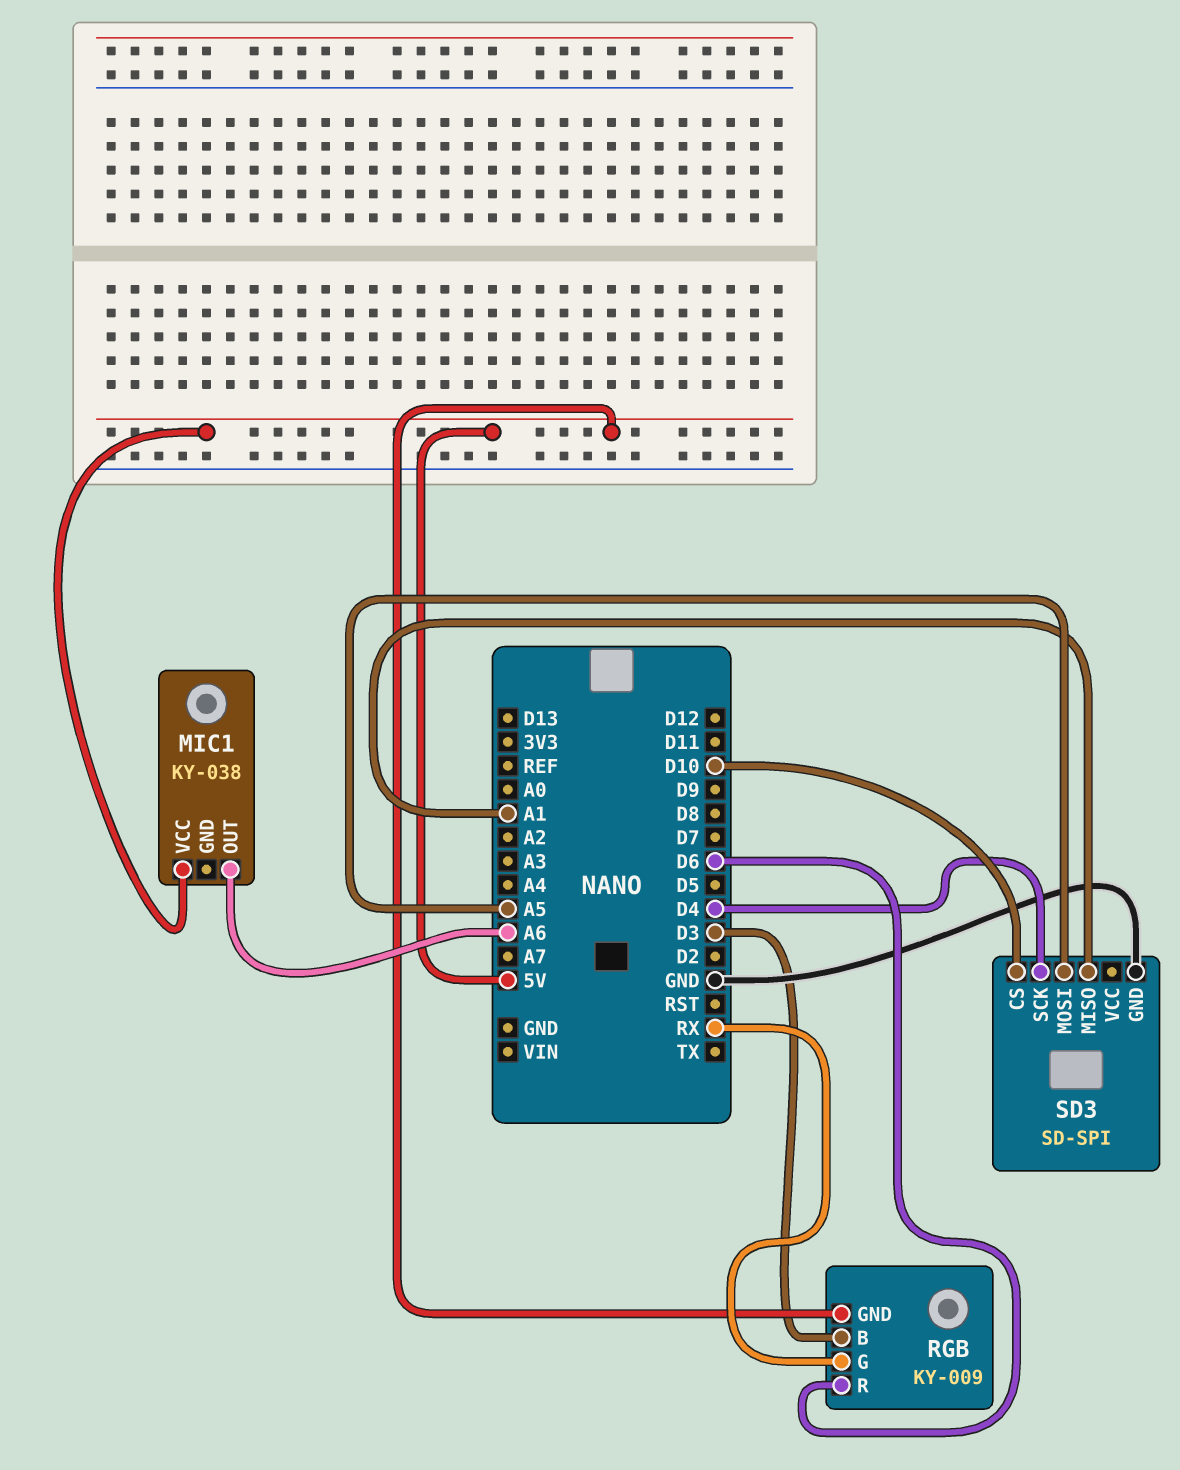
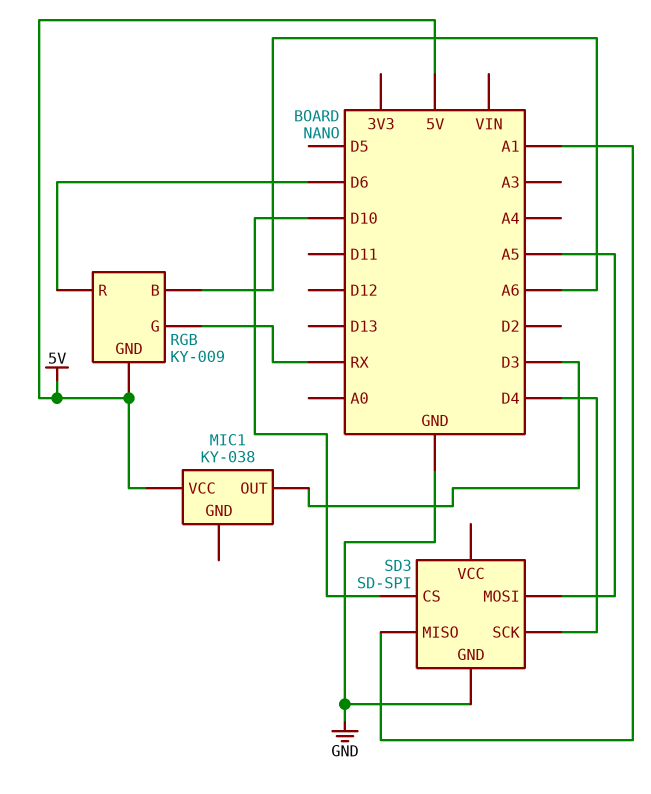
MIC1 pin OUT: A6 -> D3
RGB pin B: D3 -> A6

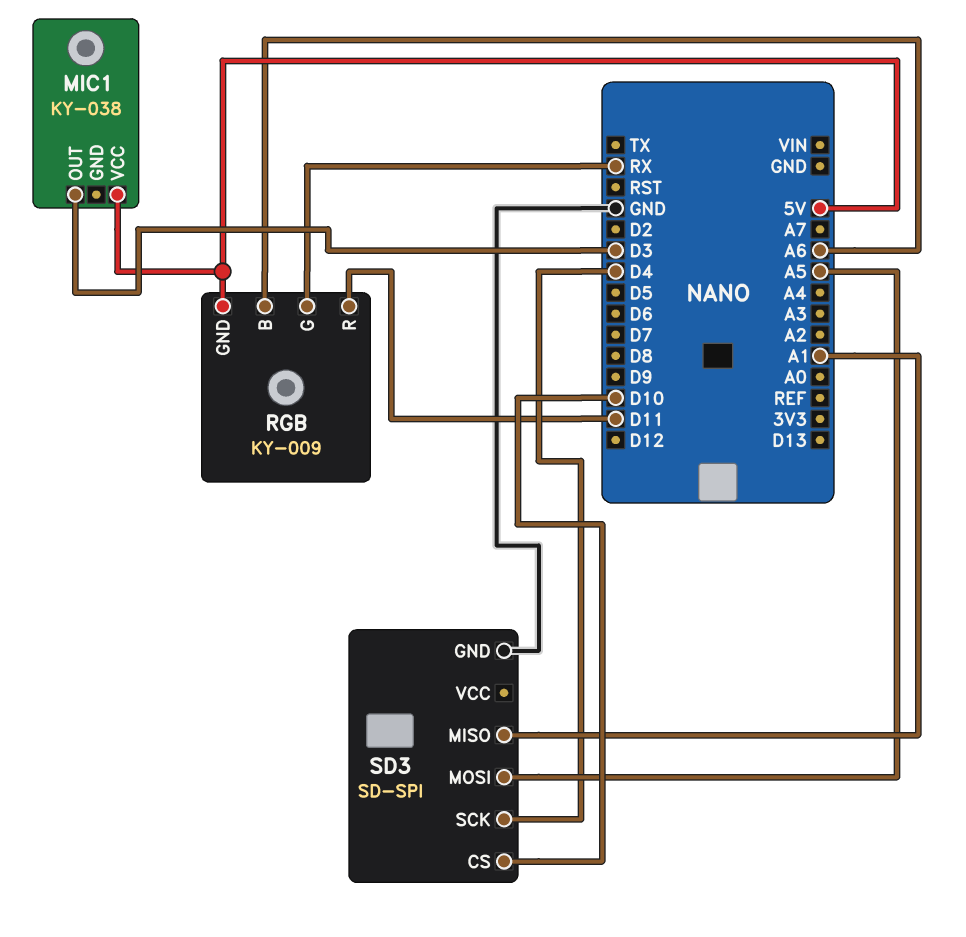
RGB pin R: D6 -> D11

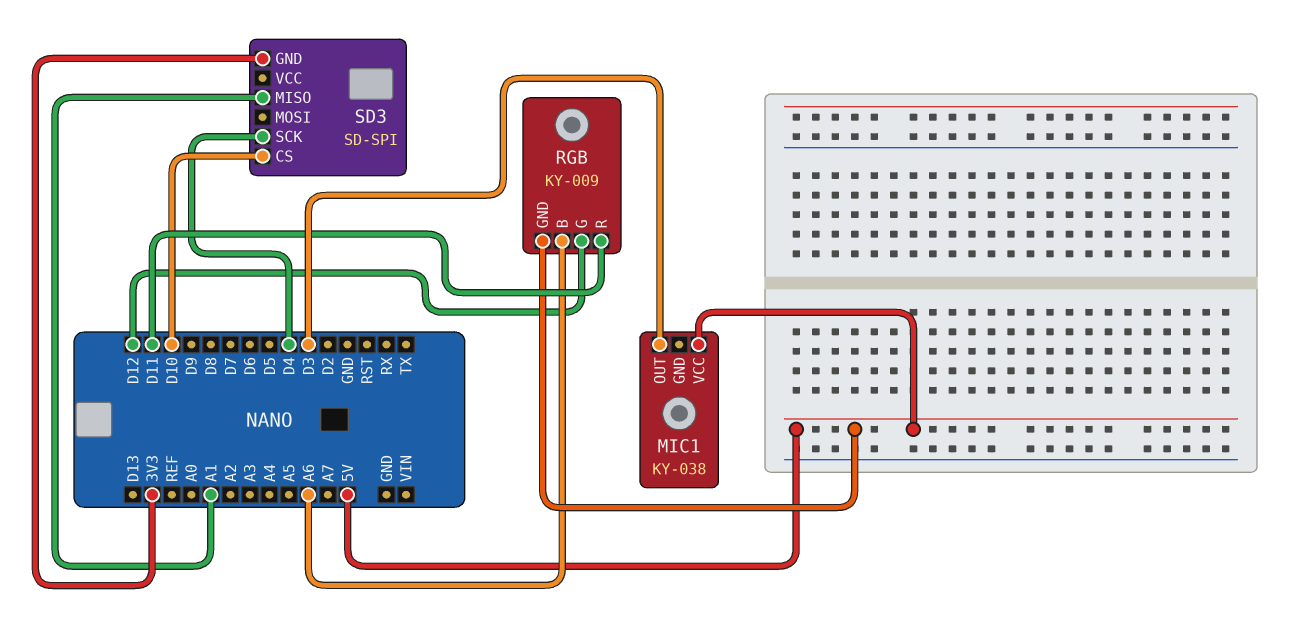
RGB pin G: RX -> D12
SD3 pin GND: GND -> 3V3
SD3 pin MOSI: A5 -> none

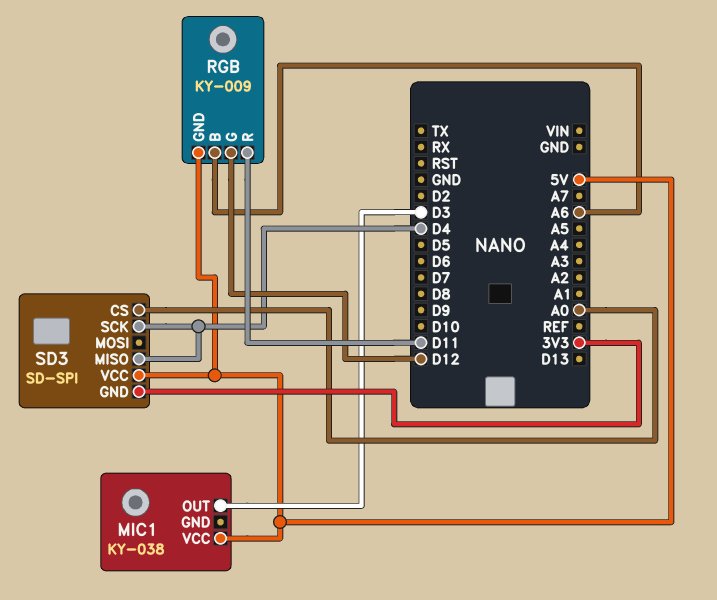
SD3 pin CS: D10 -> A0
SD3 pin MISO: A1 -> D4
SD3 pin VCC: none -> 5V

